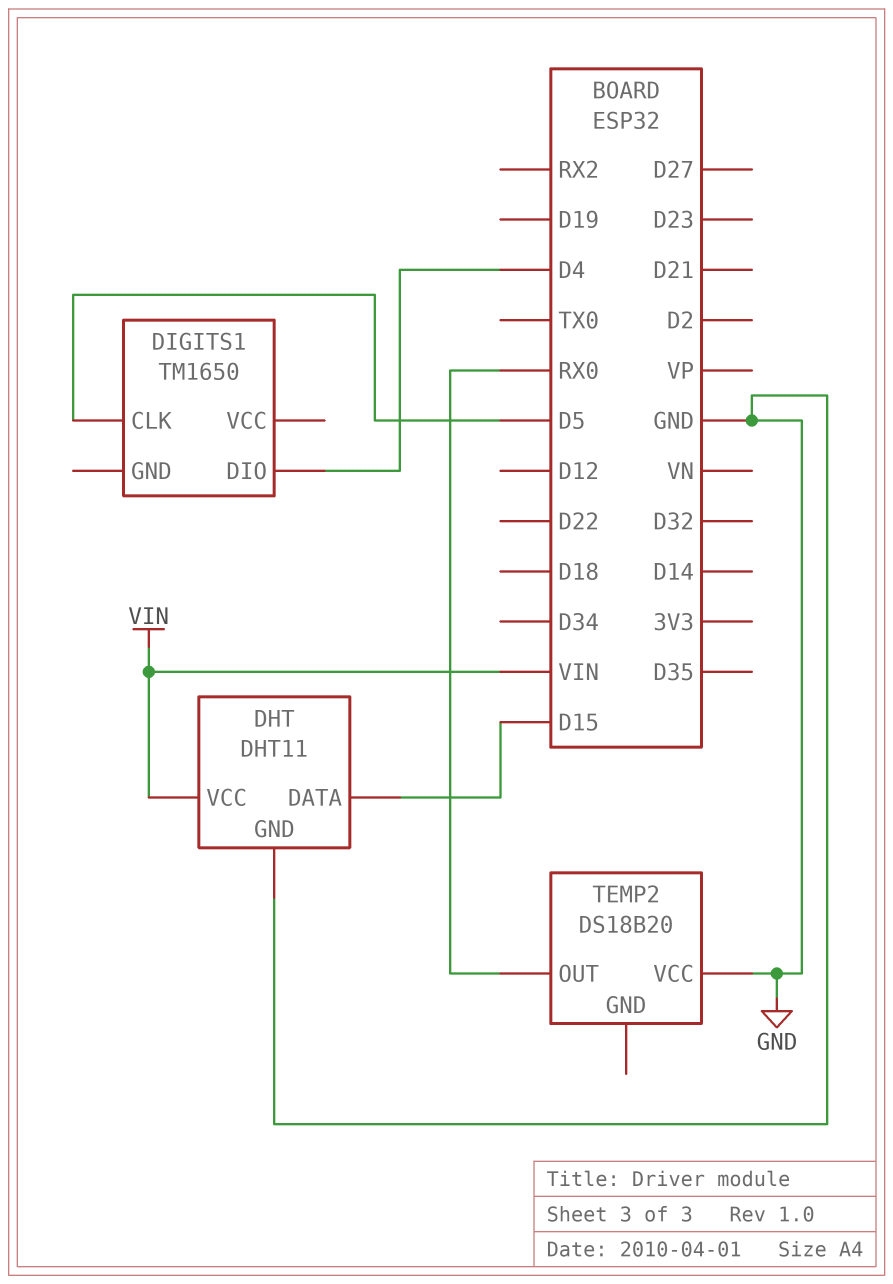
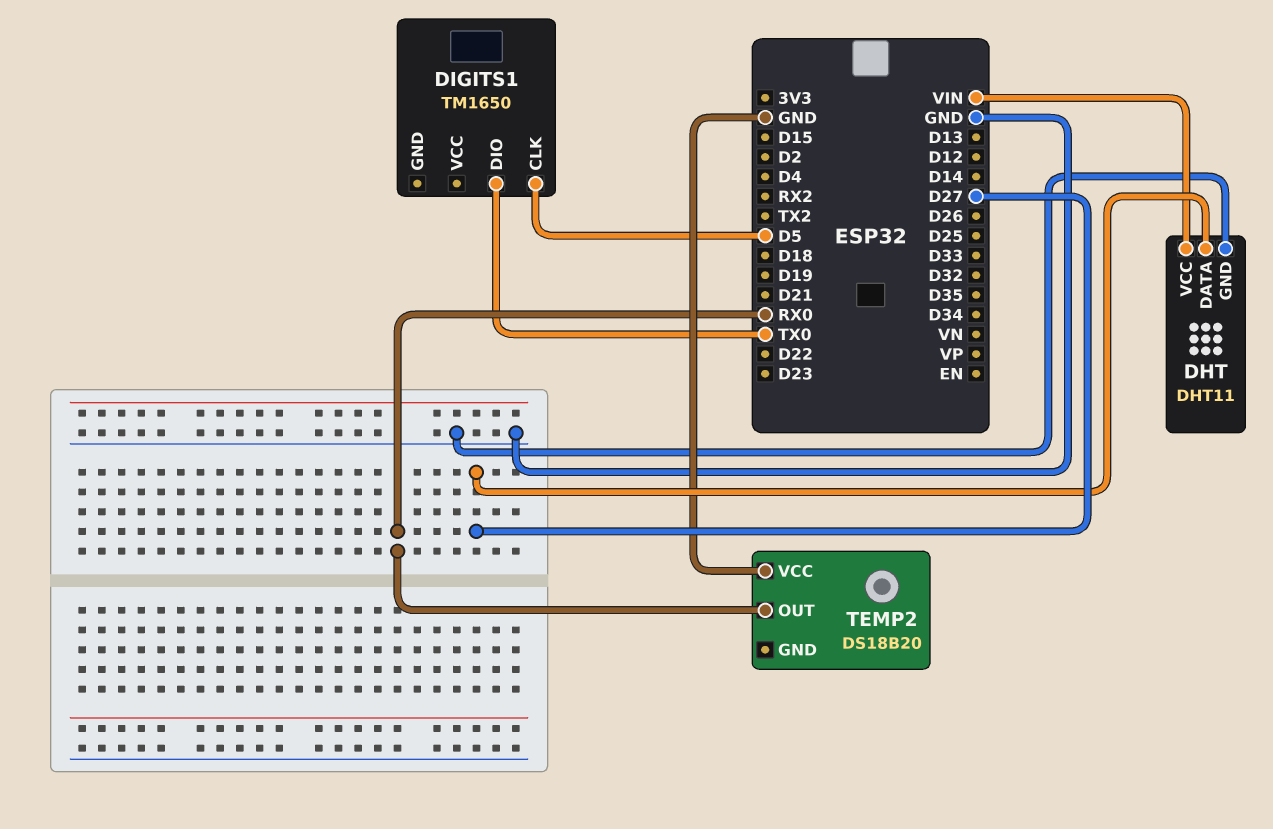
DHT pin DATA: D15 -> D27
DIGITS1 pin DIO: D4 -> TX0

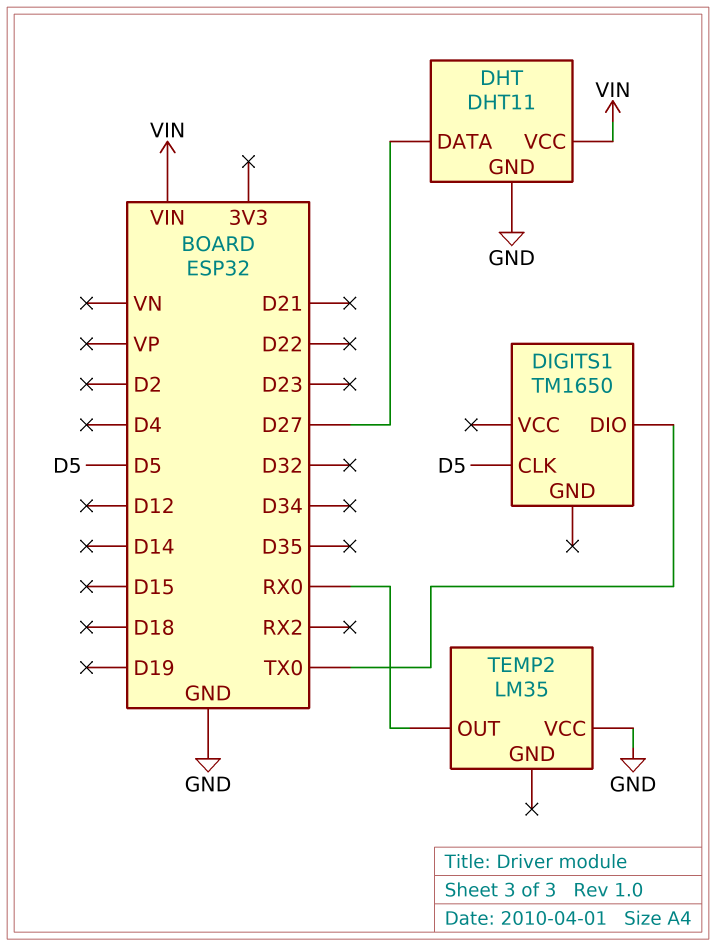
TEMP2: DS18B20 -> LM35

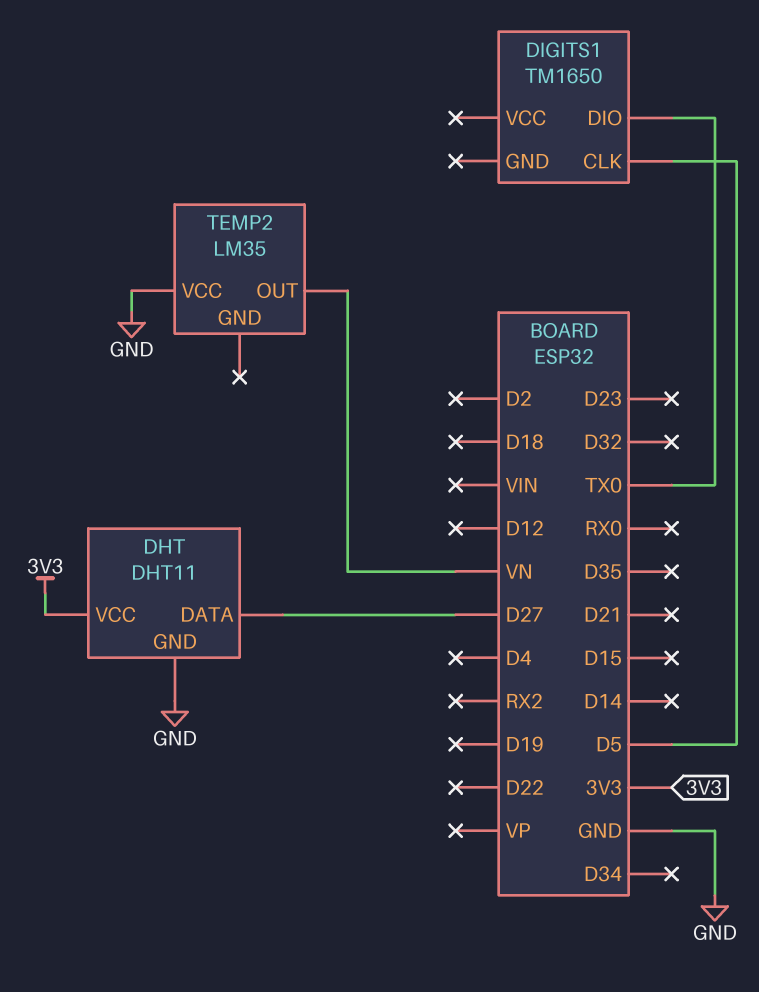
DHT pin VCC: VIN -> 3V3
TEMP2 pin OUT: RX0 -> VN

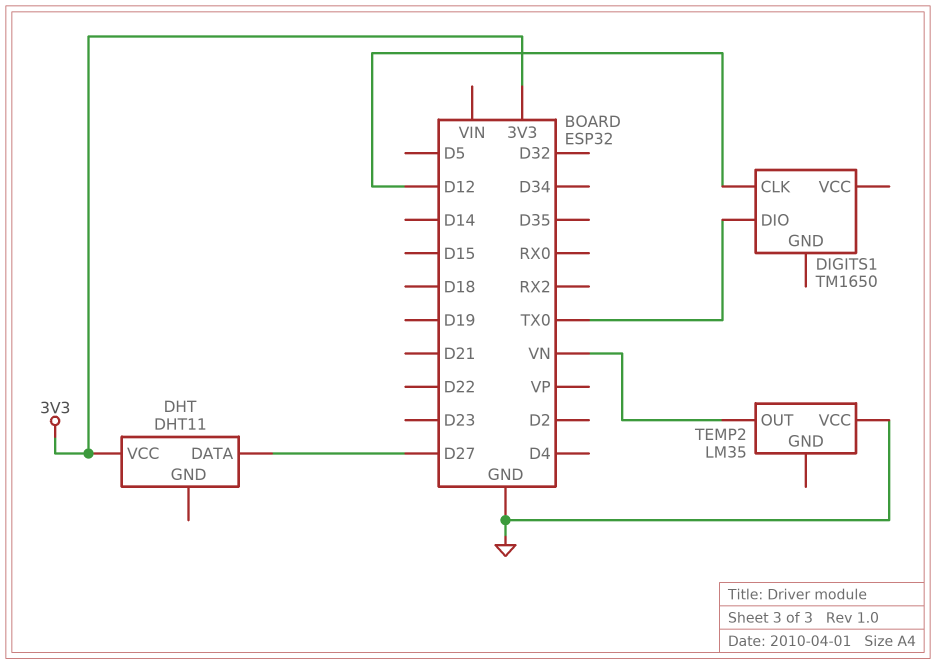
DHT pin GND: GND -> none
DIGITS1 pin CLK: D5 -> D12

